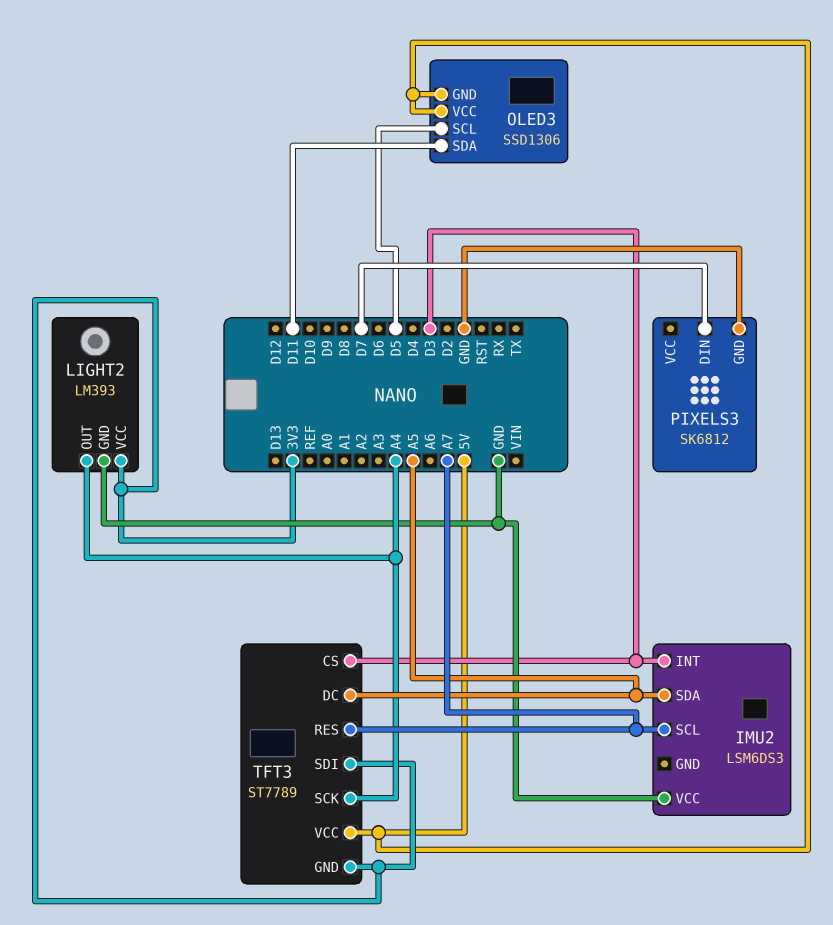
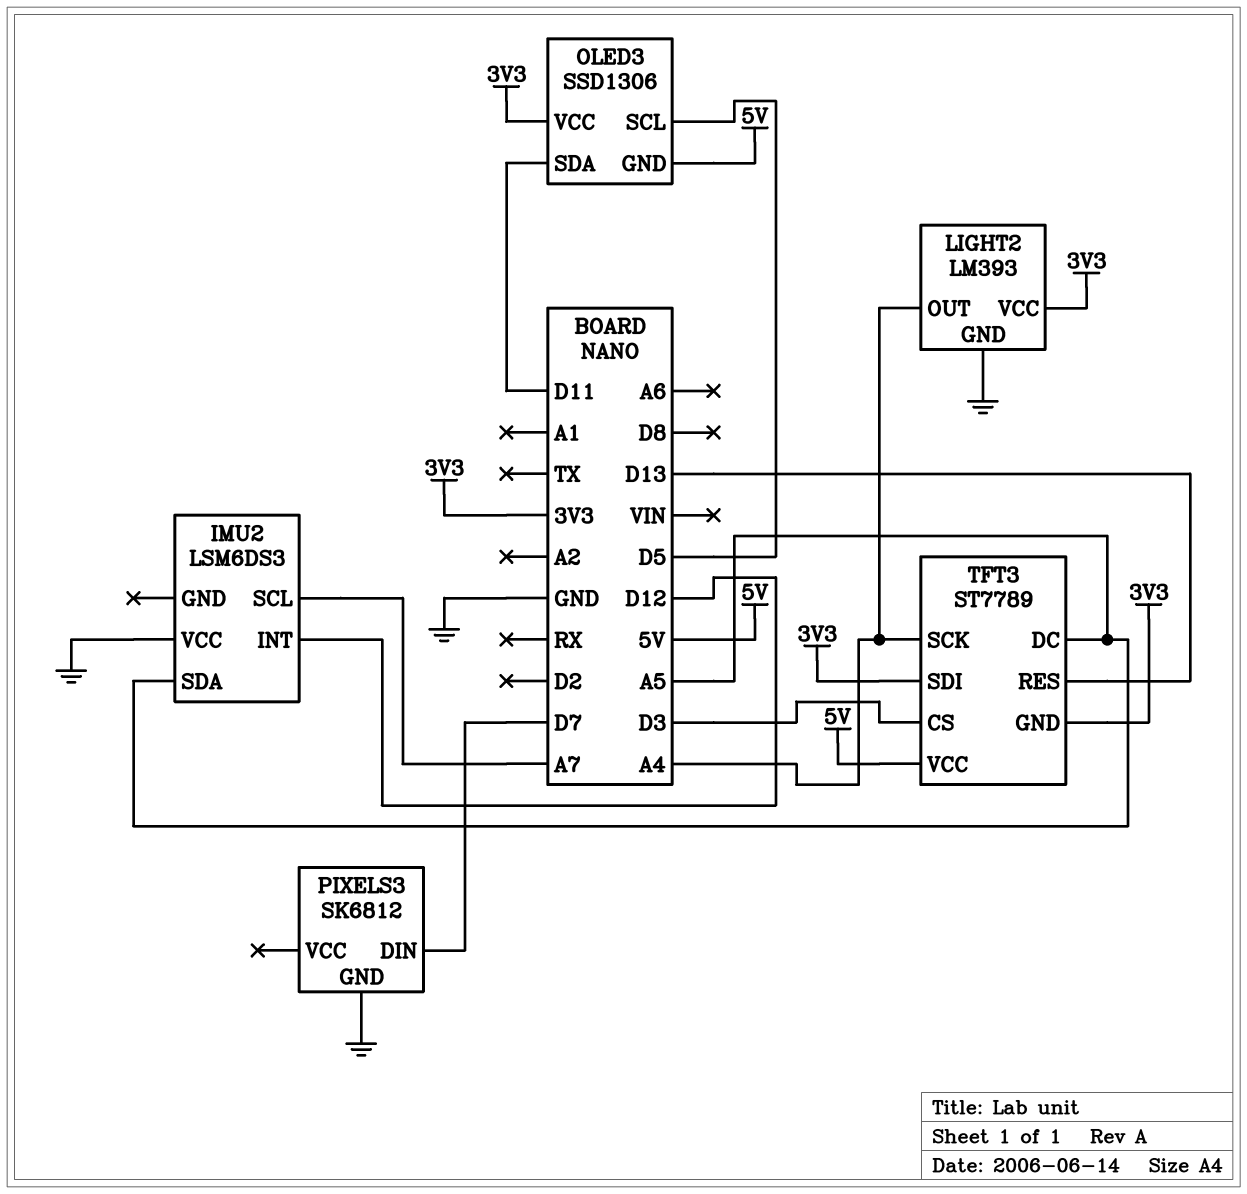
IMU2 pin INT: D3 -> D12
OLED3 pin VCC: 5V -> 3V3
TFT3 pin RES: A7 -> D13

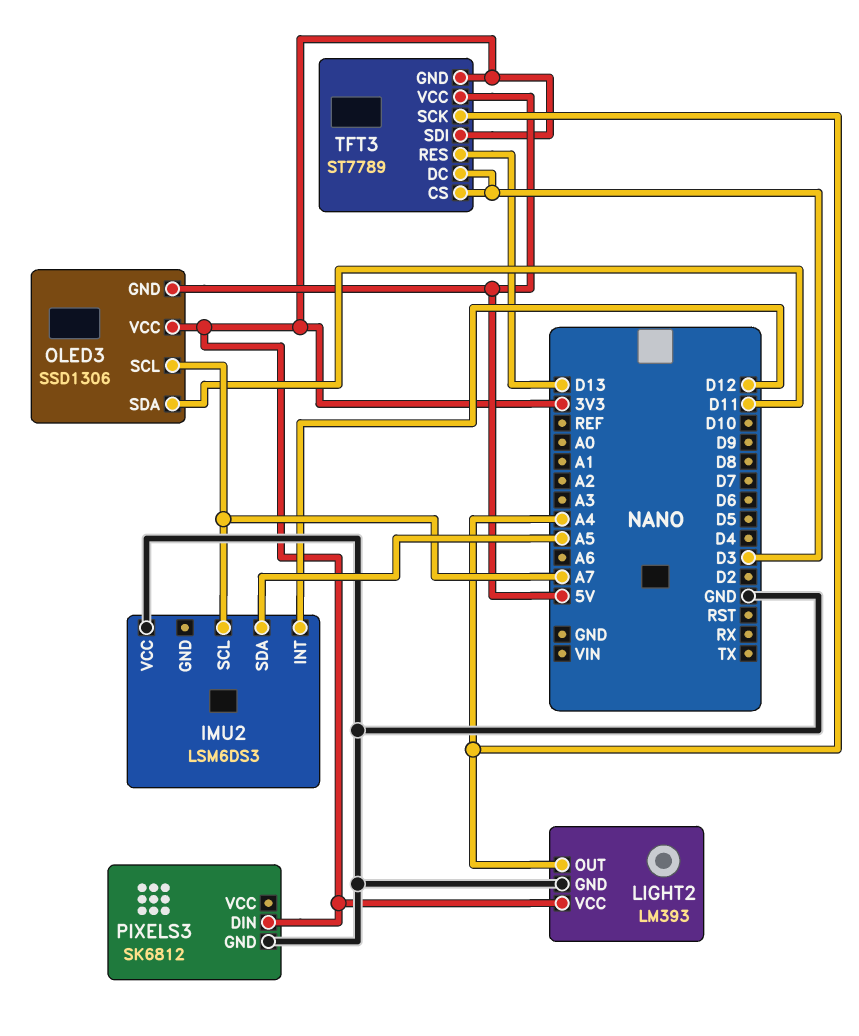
OLED3 pin SCL: D5 -> A7
PIXELS3 pin DIN: D7 -> 3V3
TFT3 pin DC: A5 -> D3

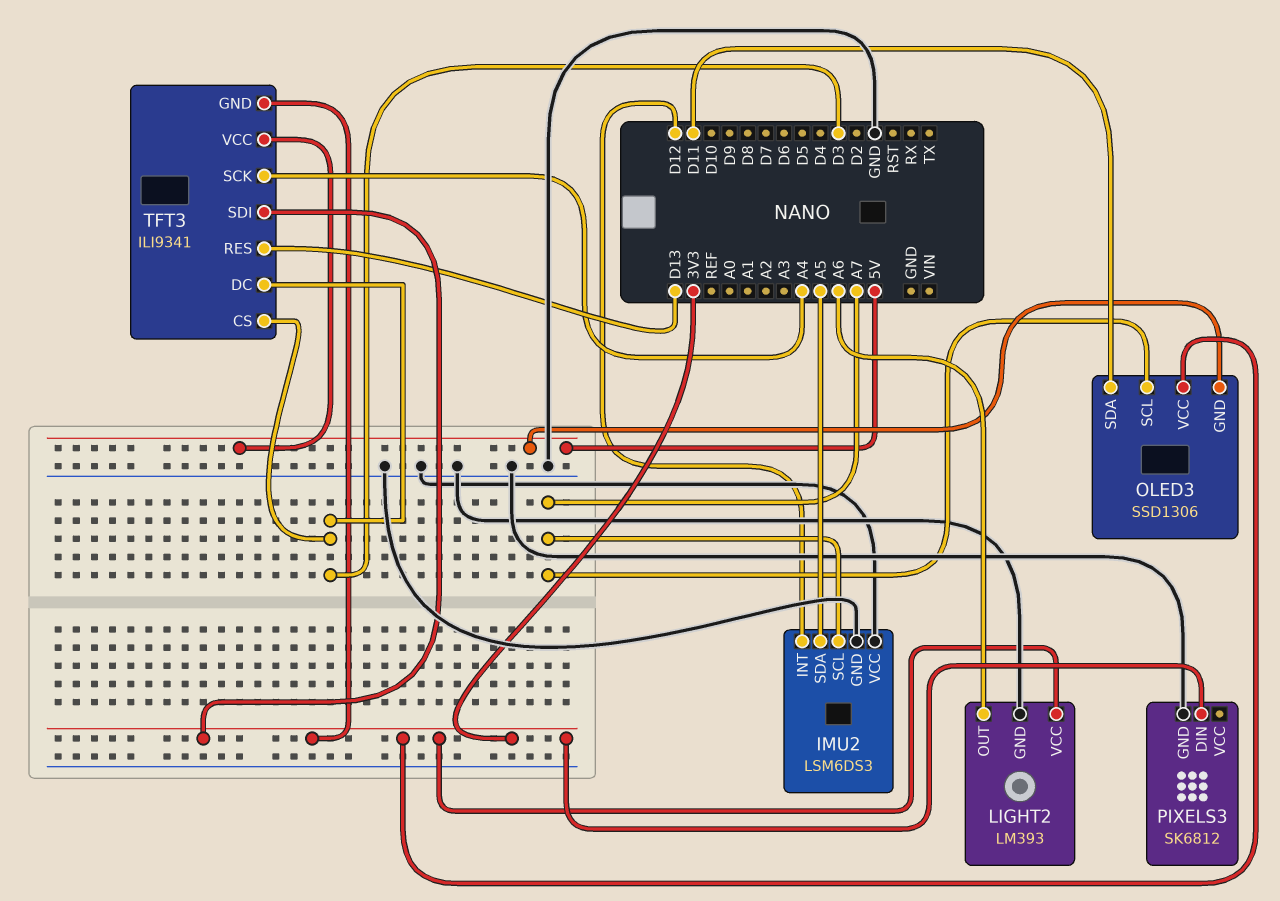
IMU2 pin GND: none -> GND
LIGHT2 pin OUT: A4 -> A6
TFT3: ST7789 -> ILI9341

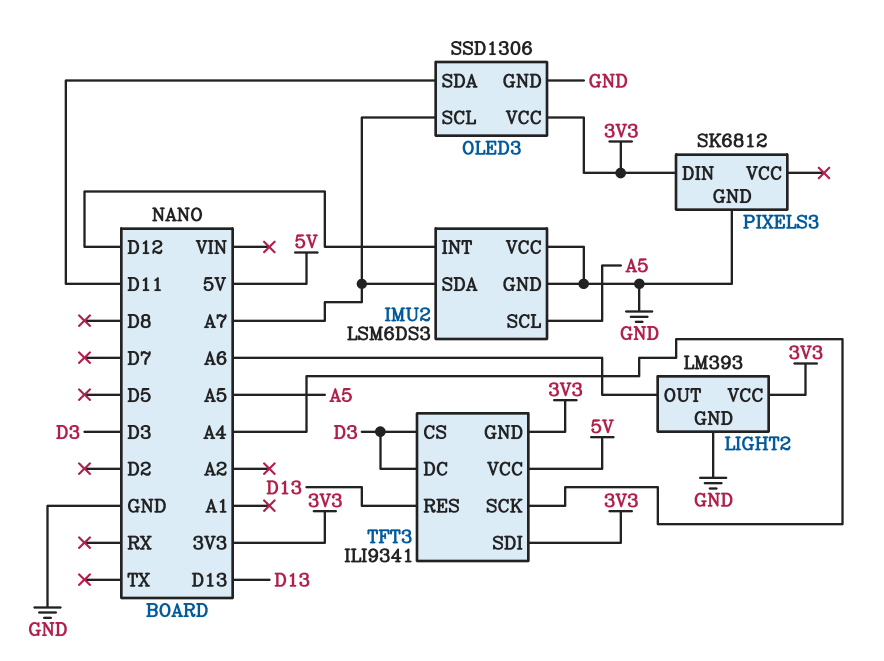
IMU2 pin SCL: A7 -> A5
IMU2 pin SDA: A5 -> A7
OLED3 pin GND: 5V -> GND

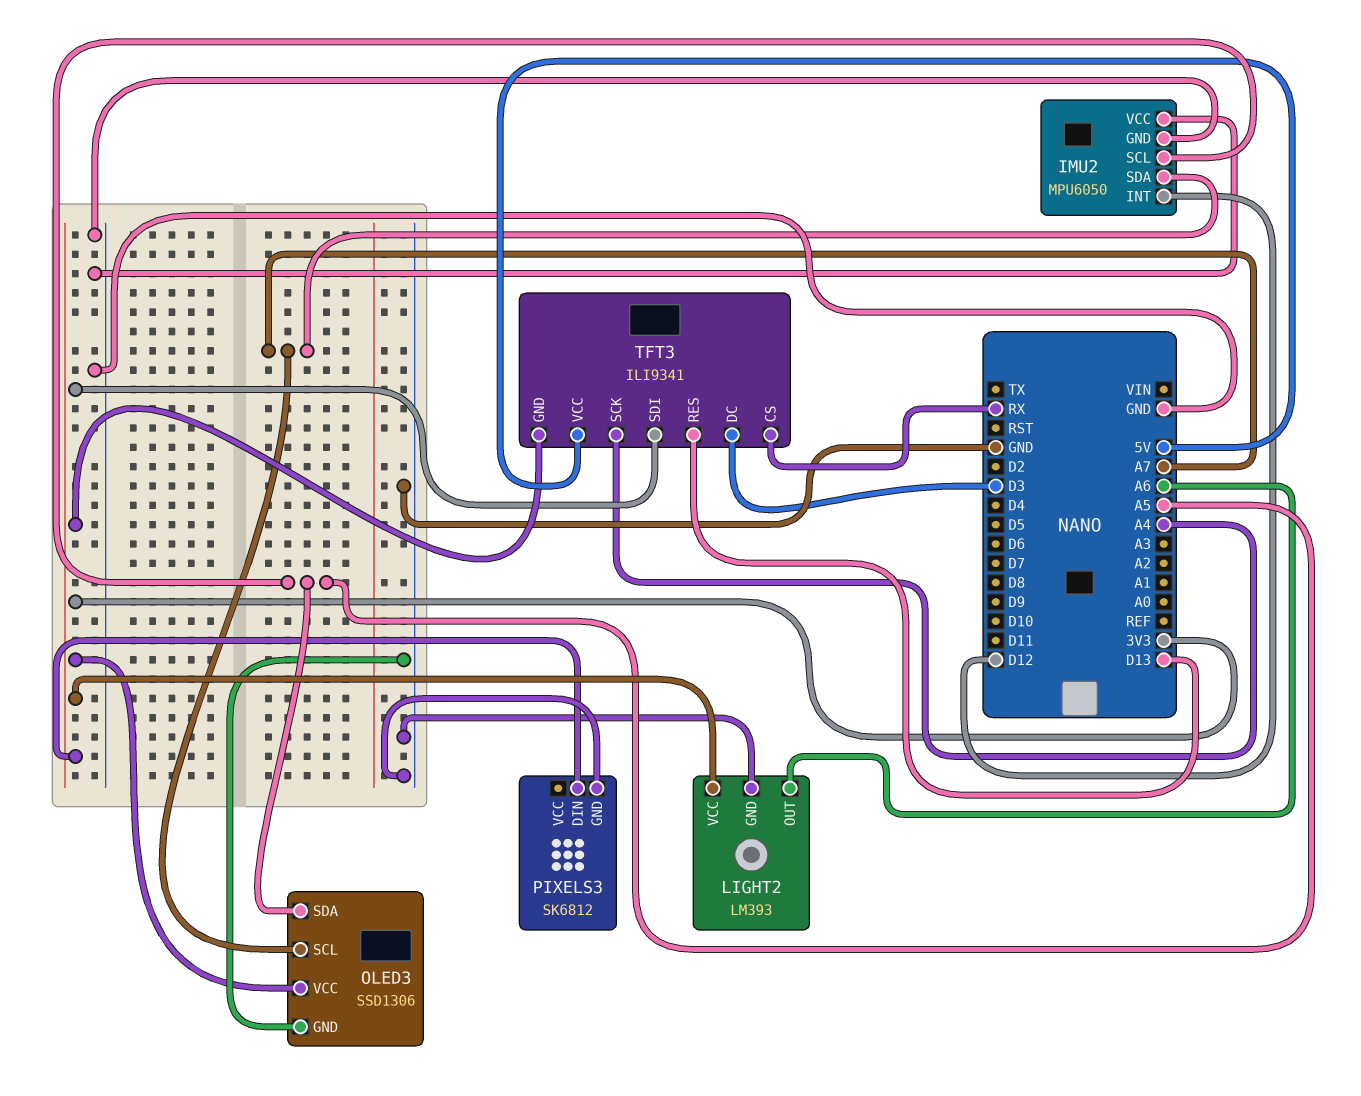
IMU2: LSM6DS3 -> MPU6050
OLED3 pin SDA: D11 -> A5
TFT3 pin CS: D3 -> RX

